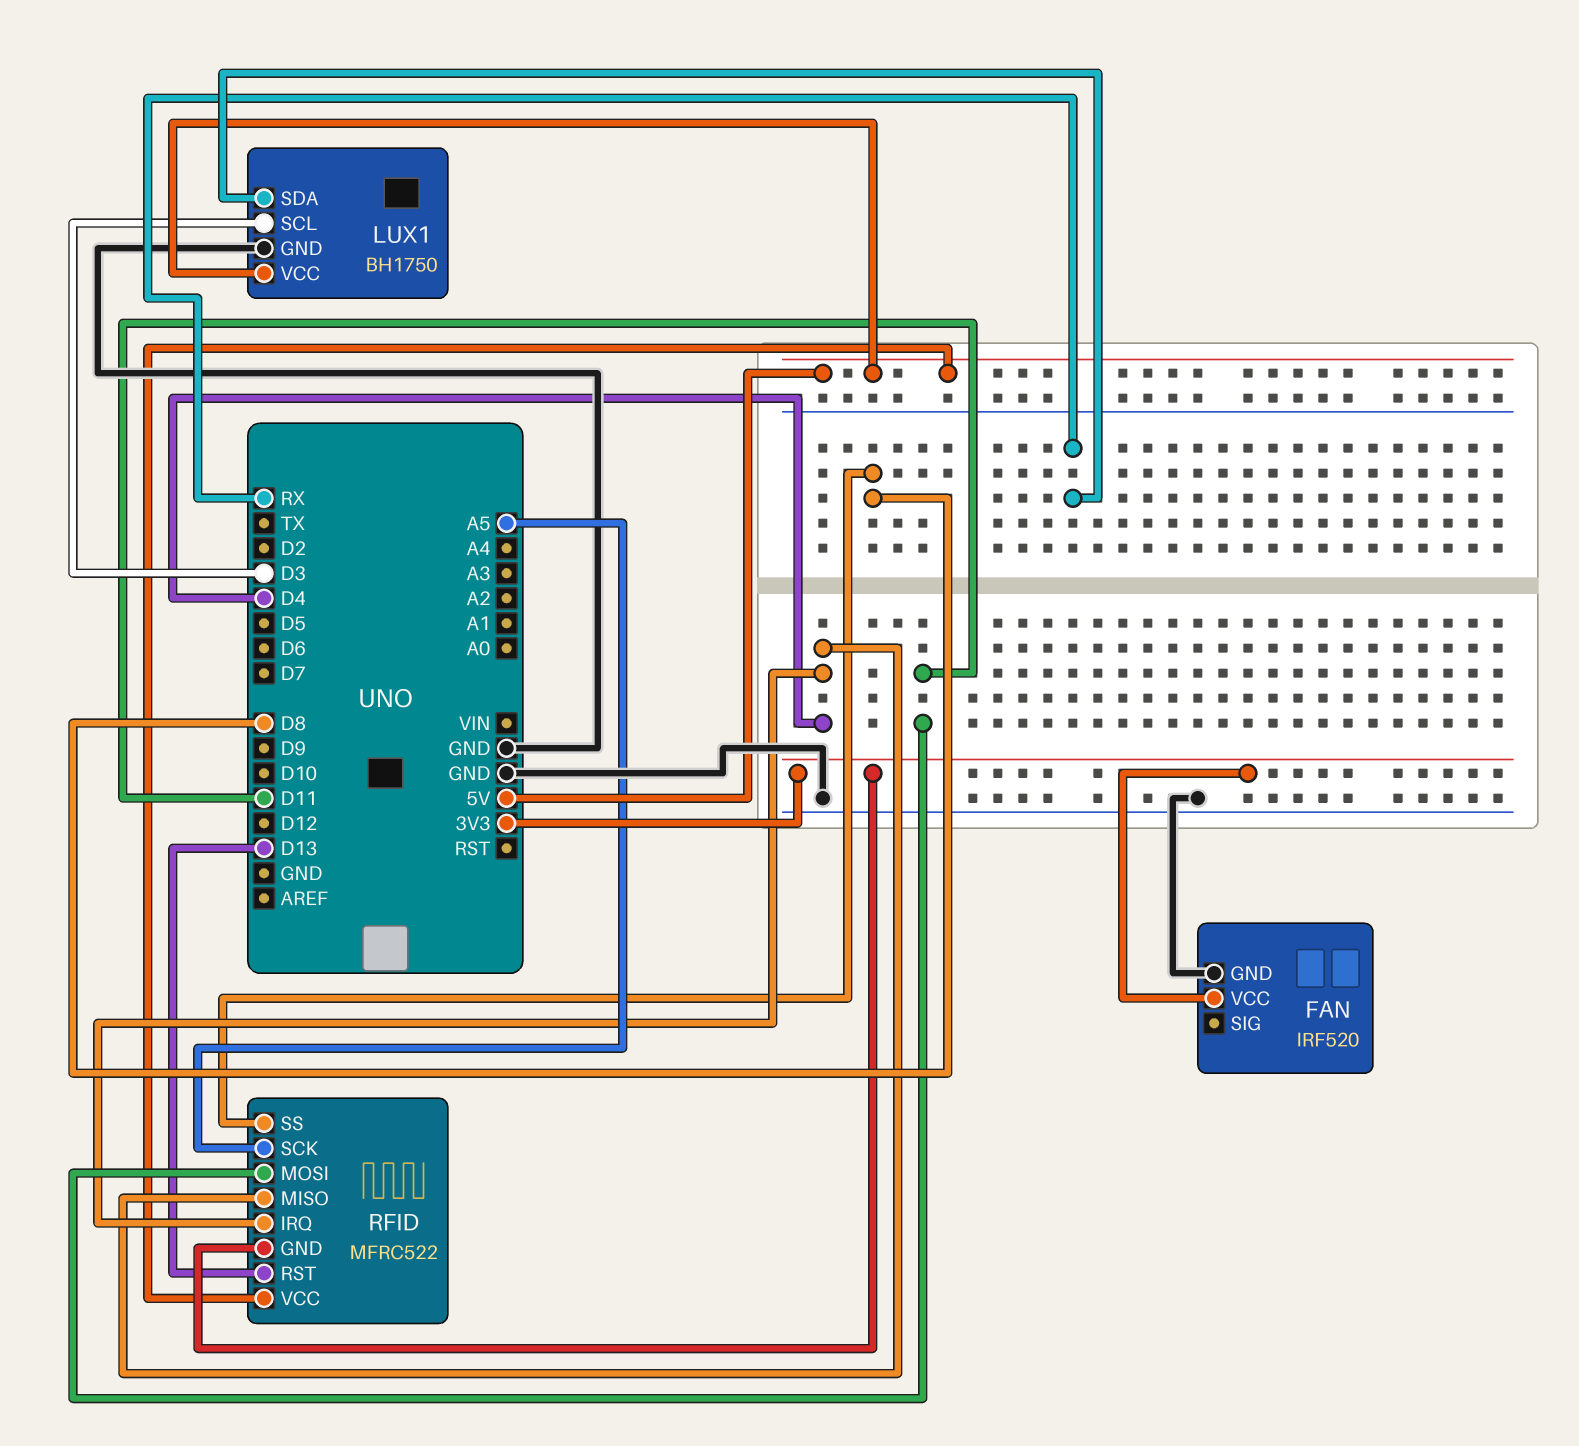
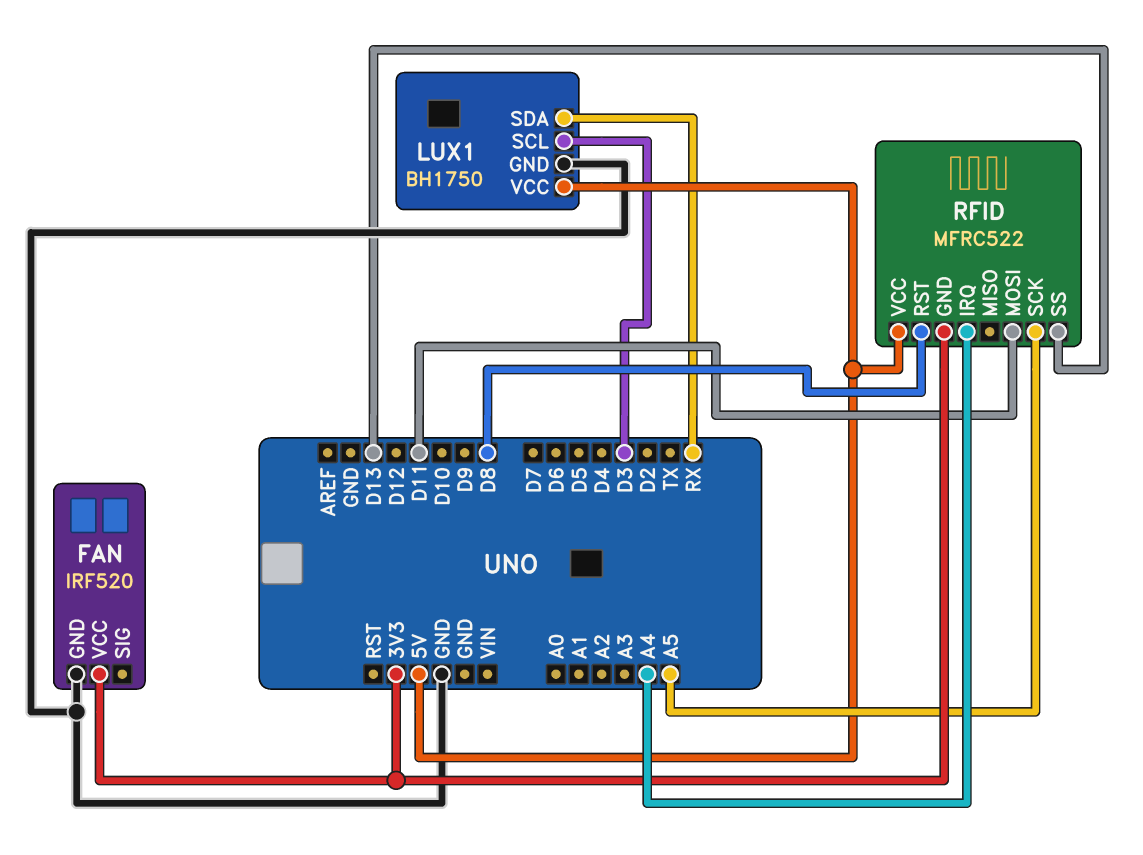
RFID pin IRQ: D4 -> A4
RFID pin MISO: D4 -> none
RFID pin RST: D13 -> D8
RFID pin SS: D8 -> D13

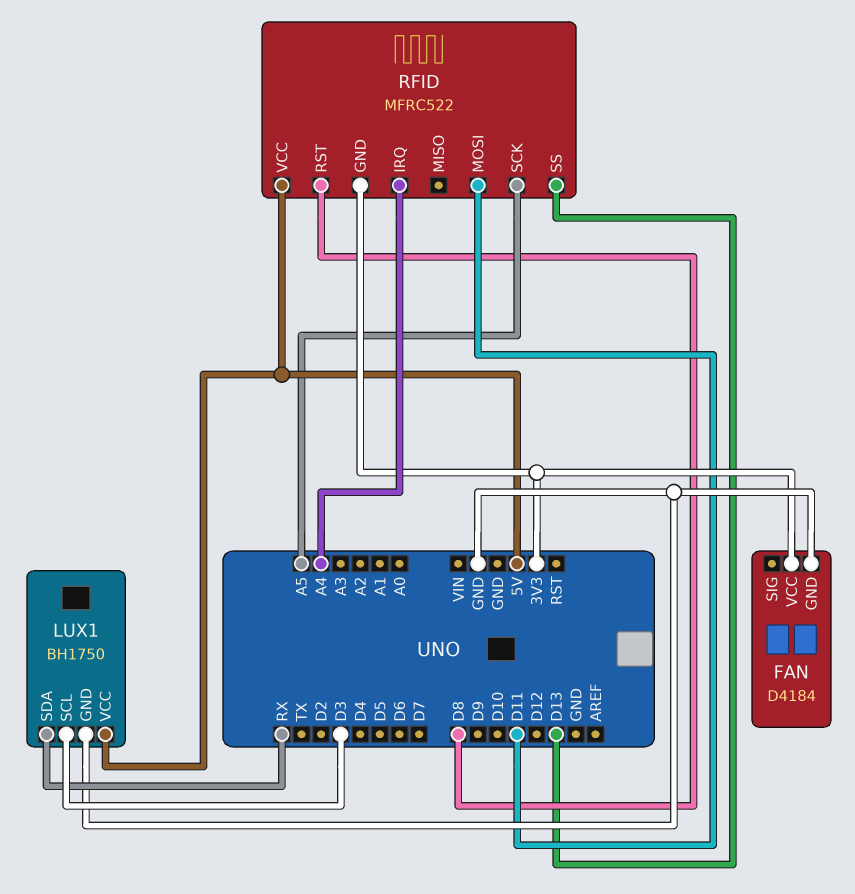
FAN: IRF520 -> D4184

